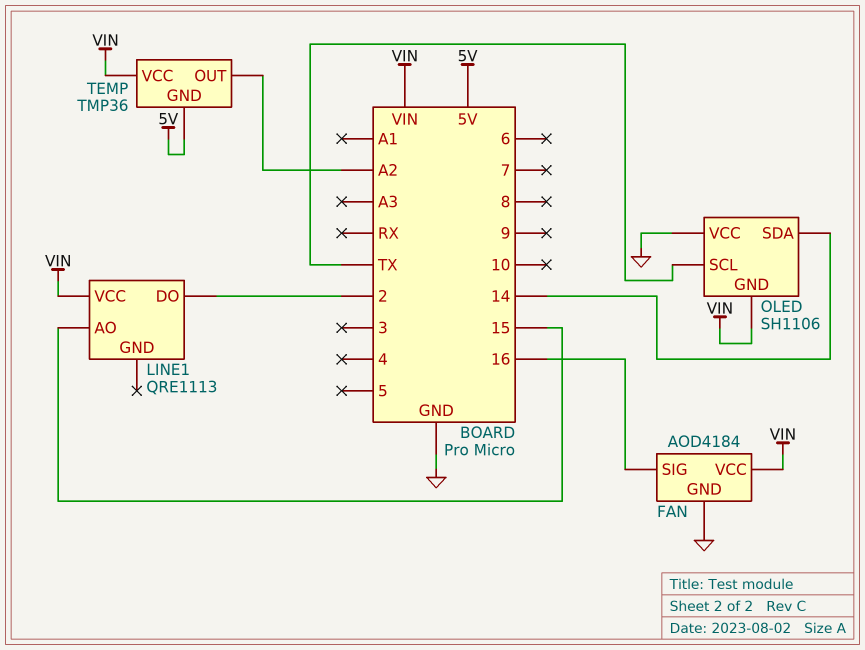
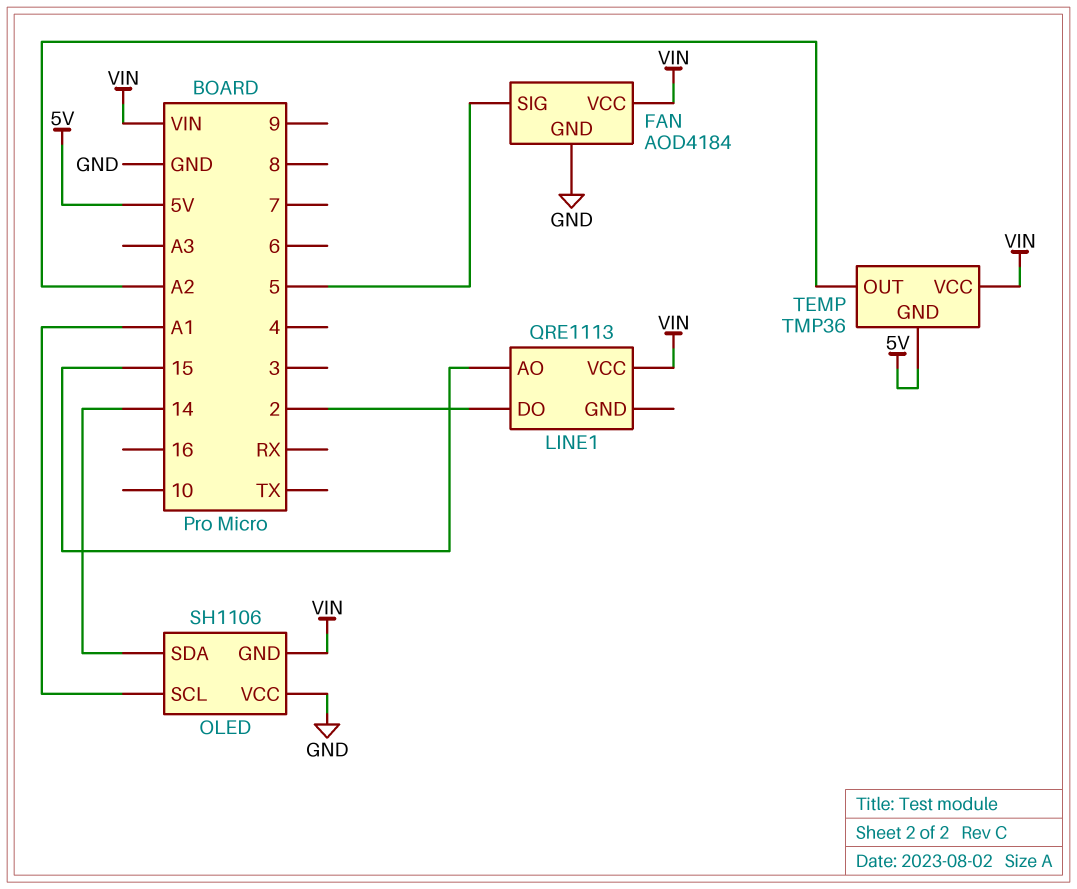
FAN pin SIG: 16 -> 5
OLED pin SCL: TX -> A1

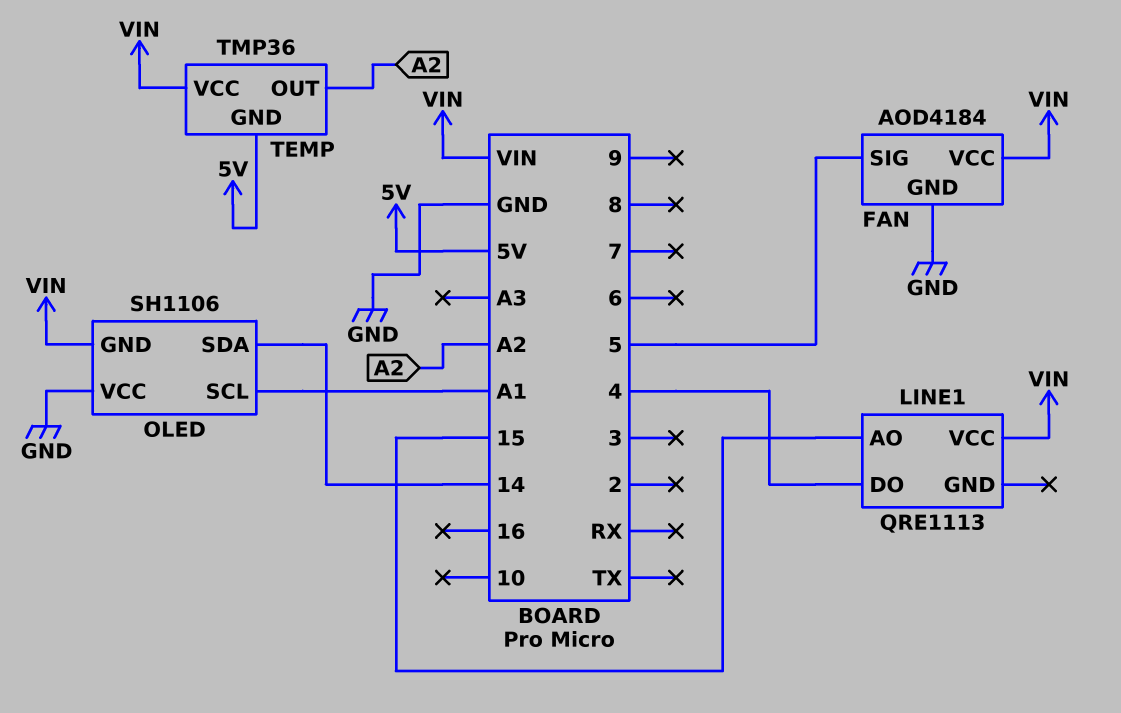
LINE1 pin DO: 2 -> 4

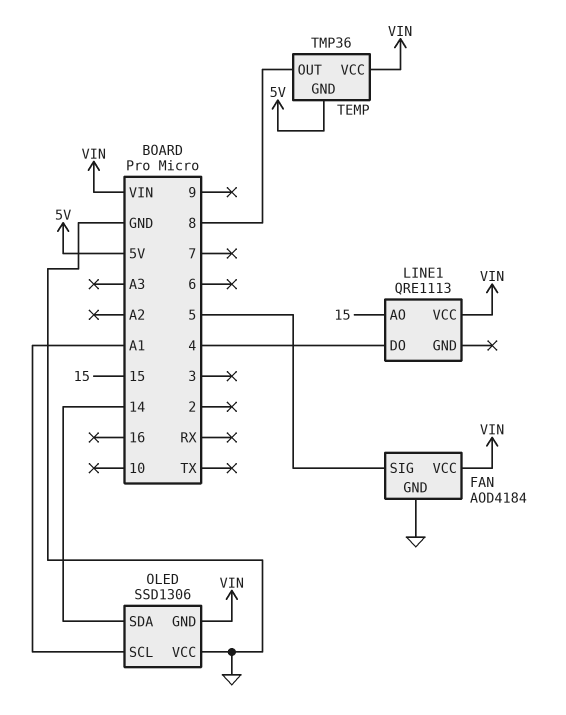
OLED: SH1106 -> SSD1306
TEMP pin OUT: A2 -> 8

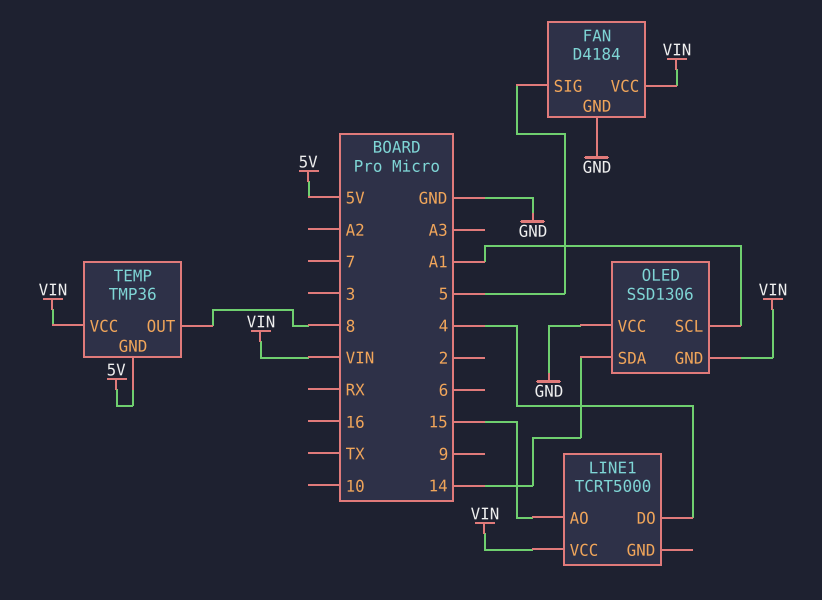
FAN: AOD4184 -> D4184
LINE1: QRE1113 -> TCRT5000

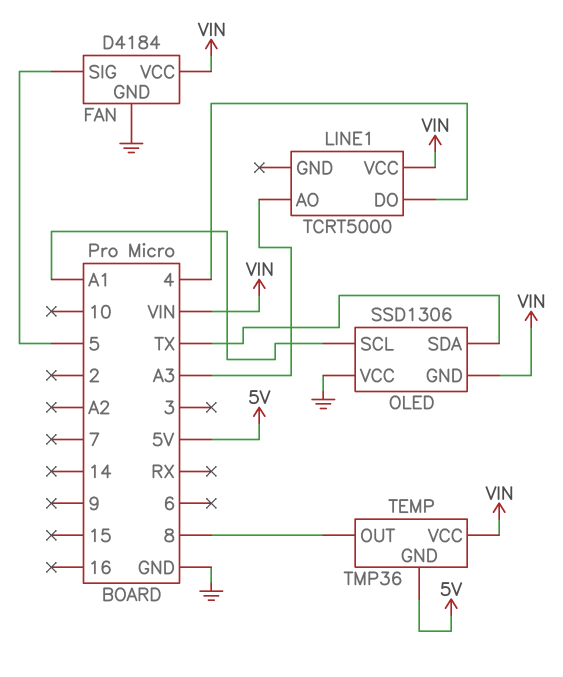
LINE1 pin AO: 15 -> A3
OLED pin SDA: 14 -> TX

